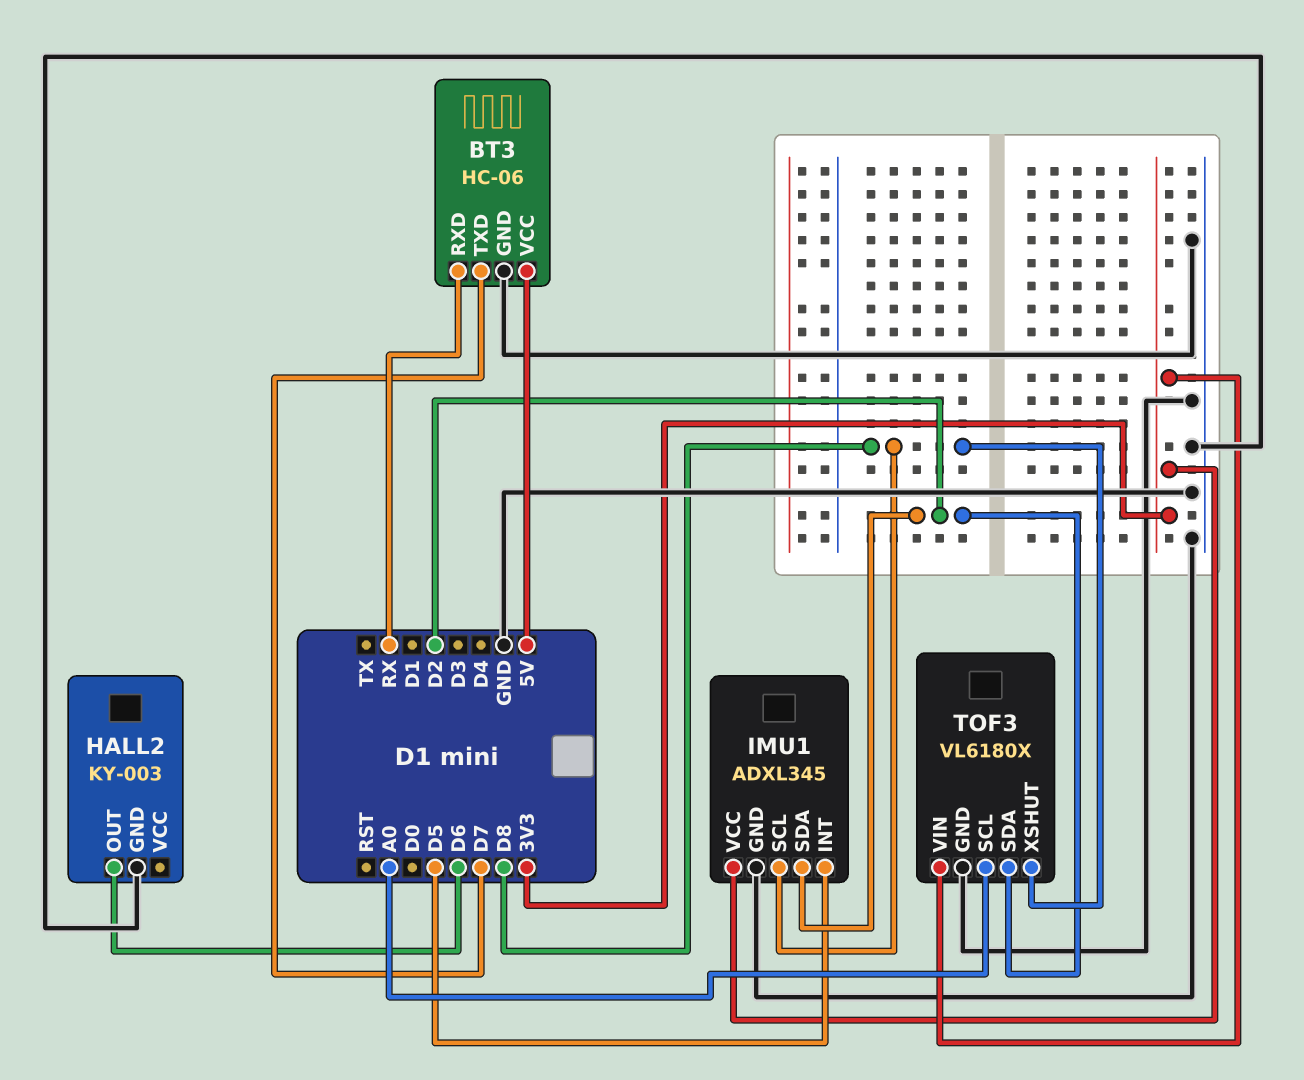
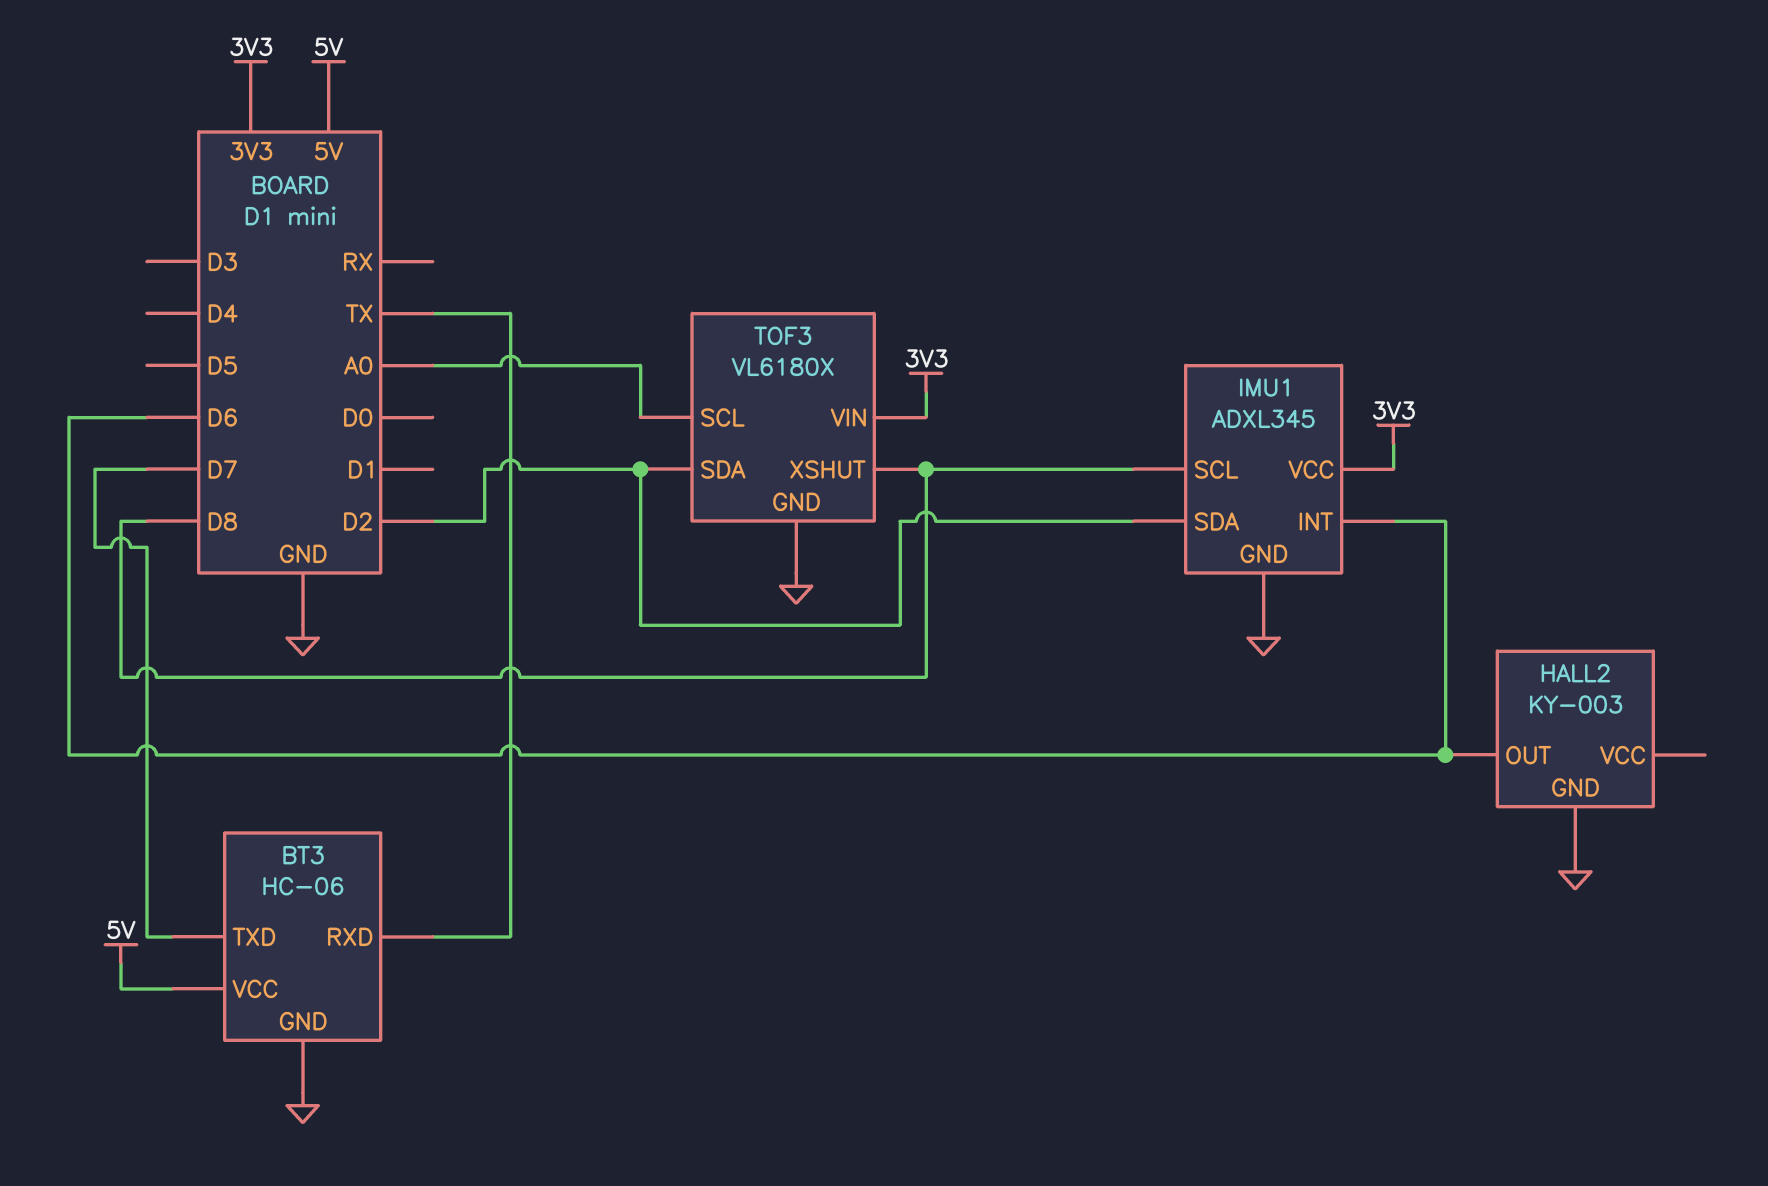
BT3 pin RXD: RX -> TX
IMU1 pin INT: D5 -> D6

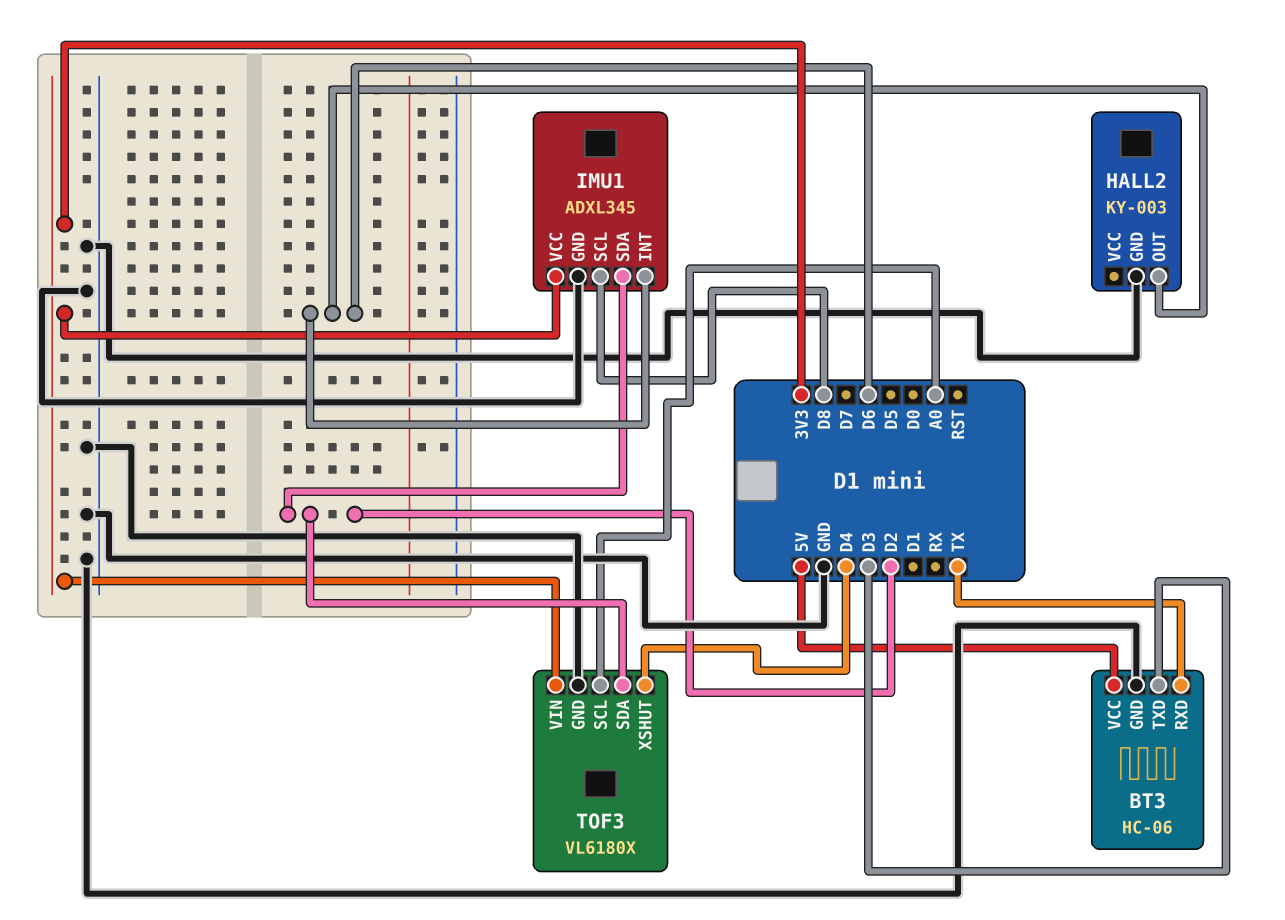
BT3 pin TXD: D7 -> D3
TOF3 pin XSHUT: D8 -> D4

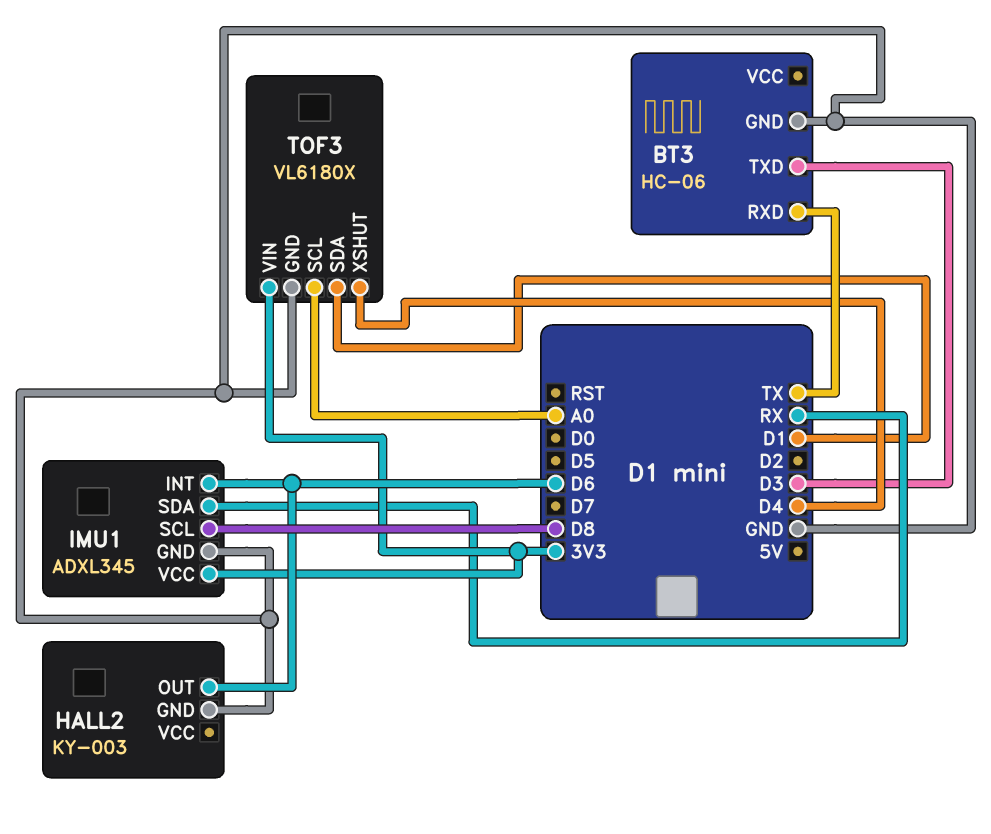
BT3 pin VCC: 5V -> none
IMU1 pin SDA: D2 -> RX
TOF3 pin SDA: D2 -> D1

